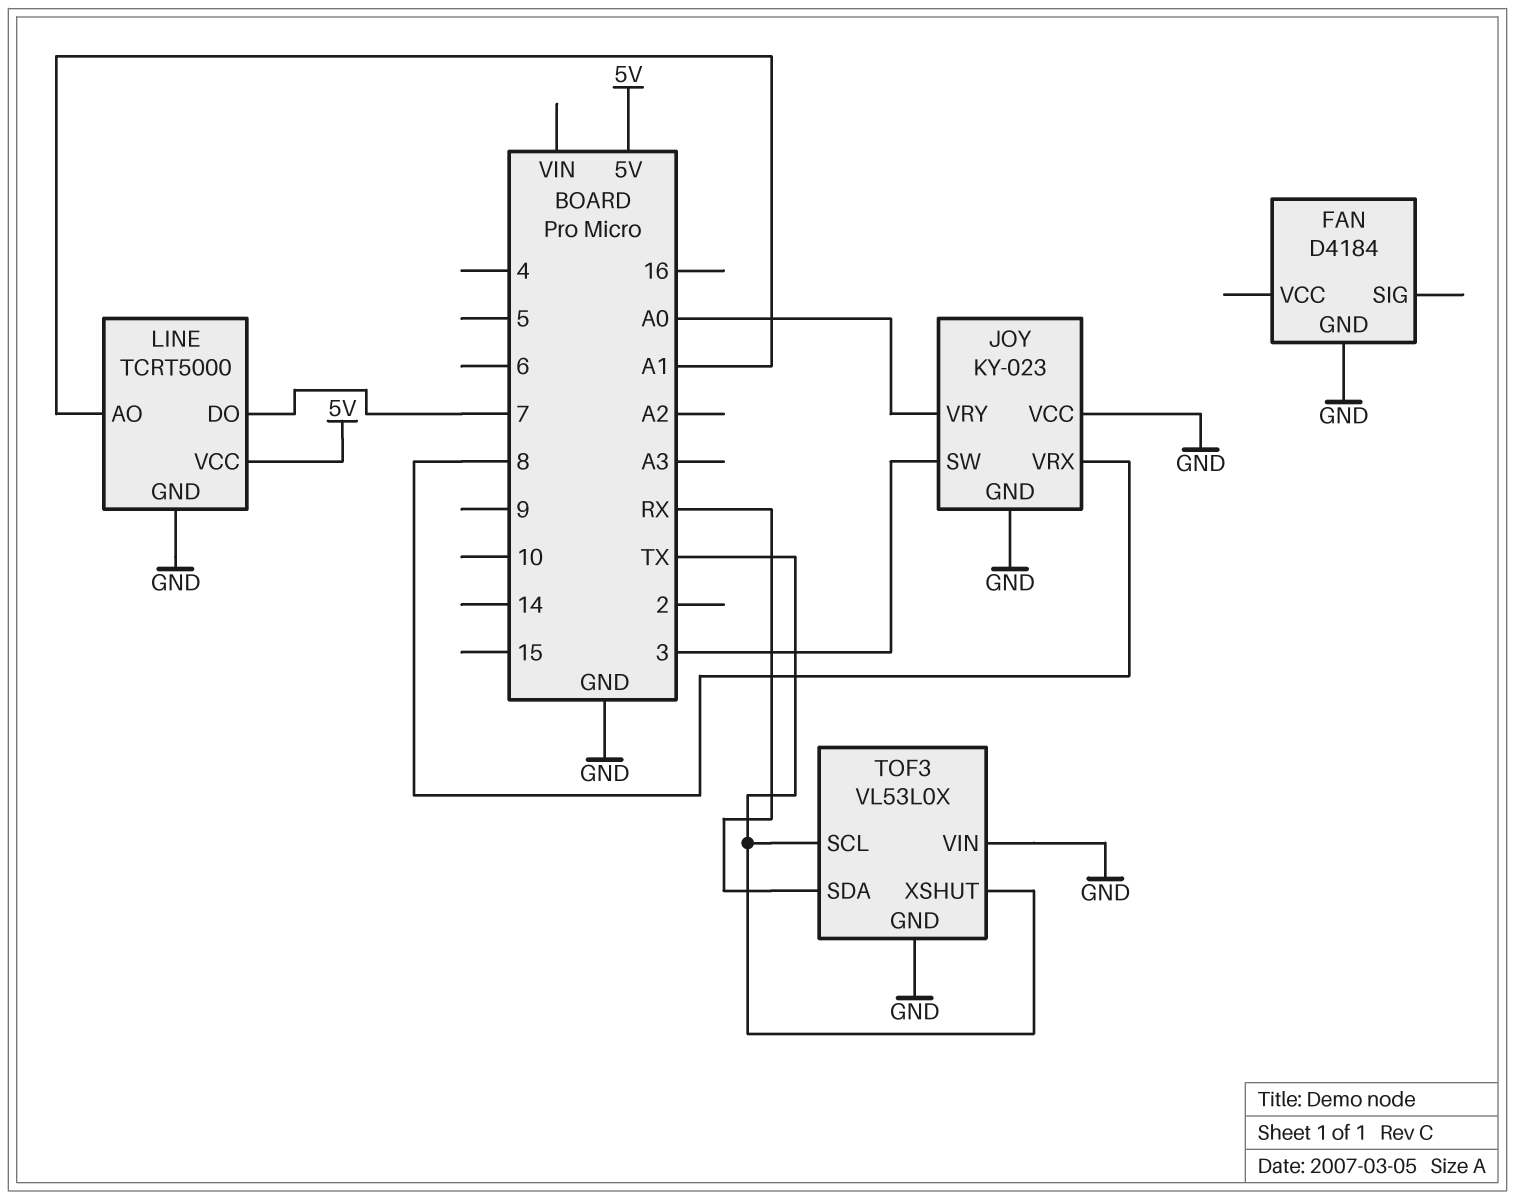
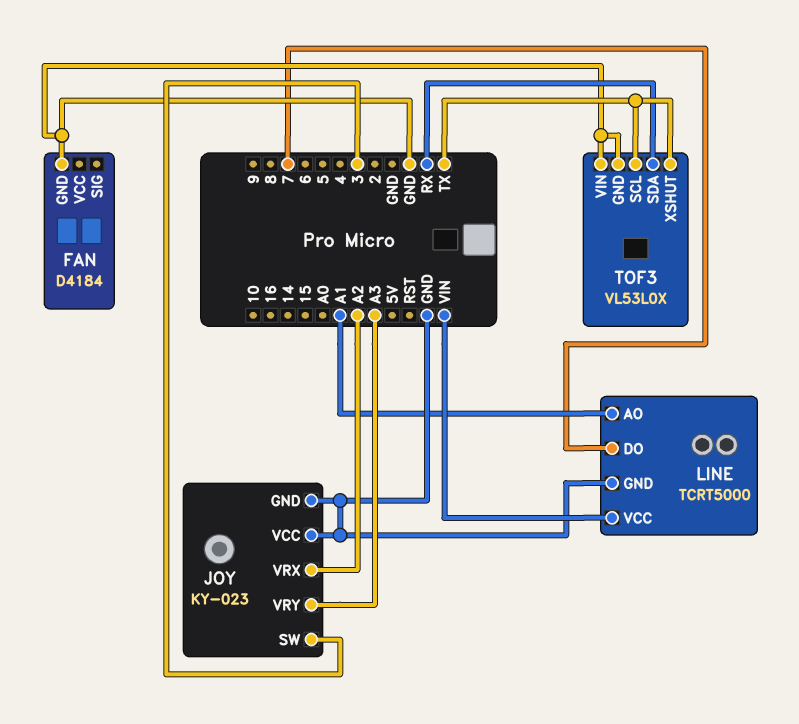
JOY pin VRX: 8 -> A2
JOY pin VRY: A0 -> A3
LINE pin VCC: 5V -> VIN

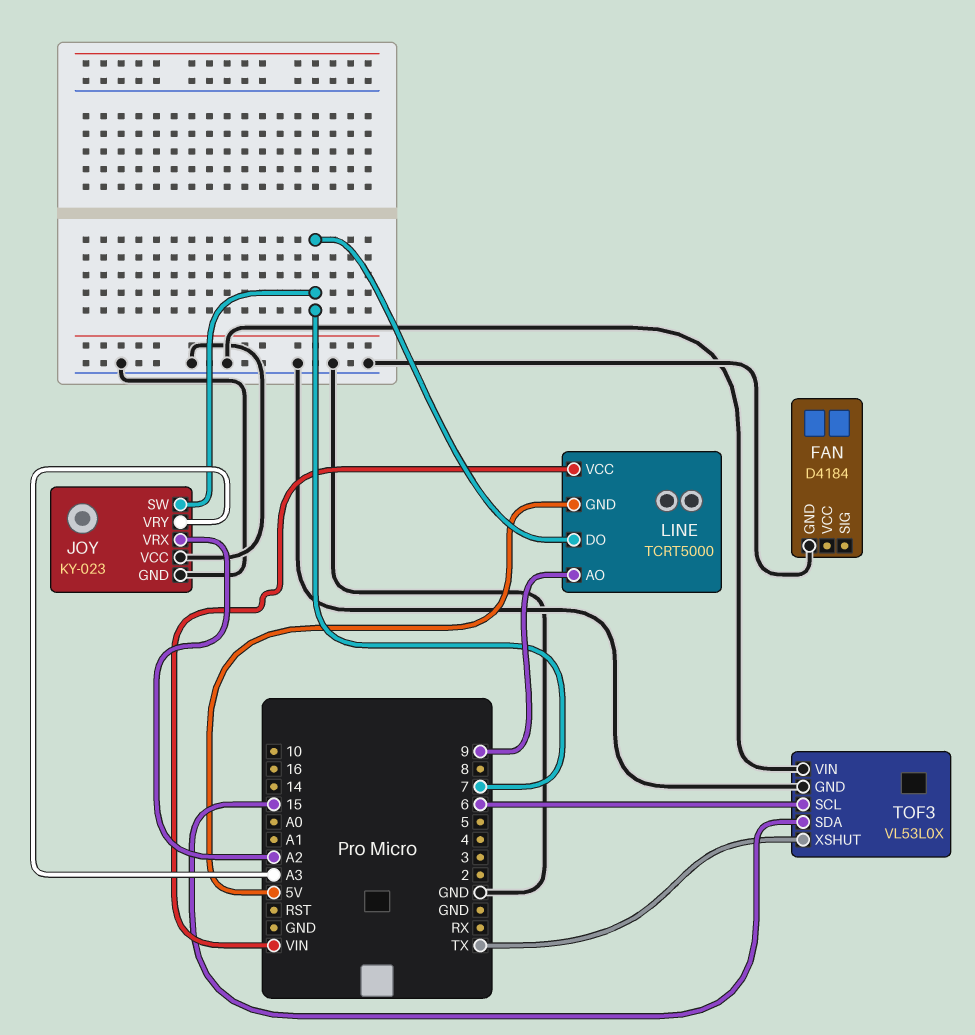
JOY pin SW: 3 -> 7
LINE pin AO: A1 -> 9
LINE pin GND: GND -> 5V
TOF3 pin SCL: TX -> 6
TOF3 pin SDA: RX -> 15

